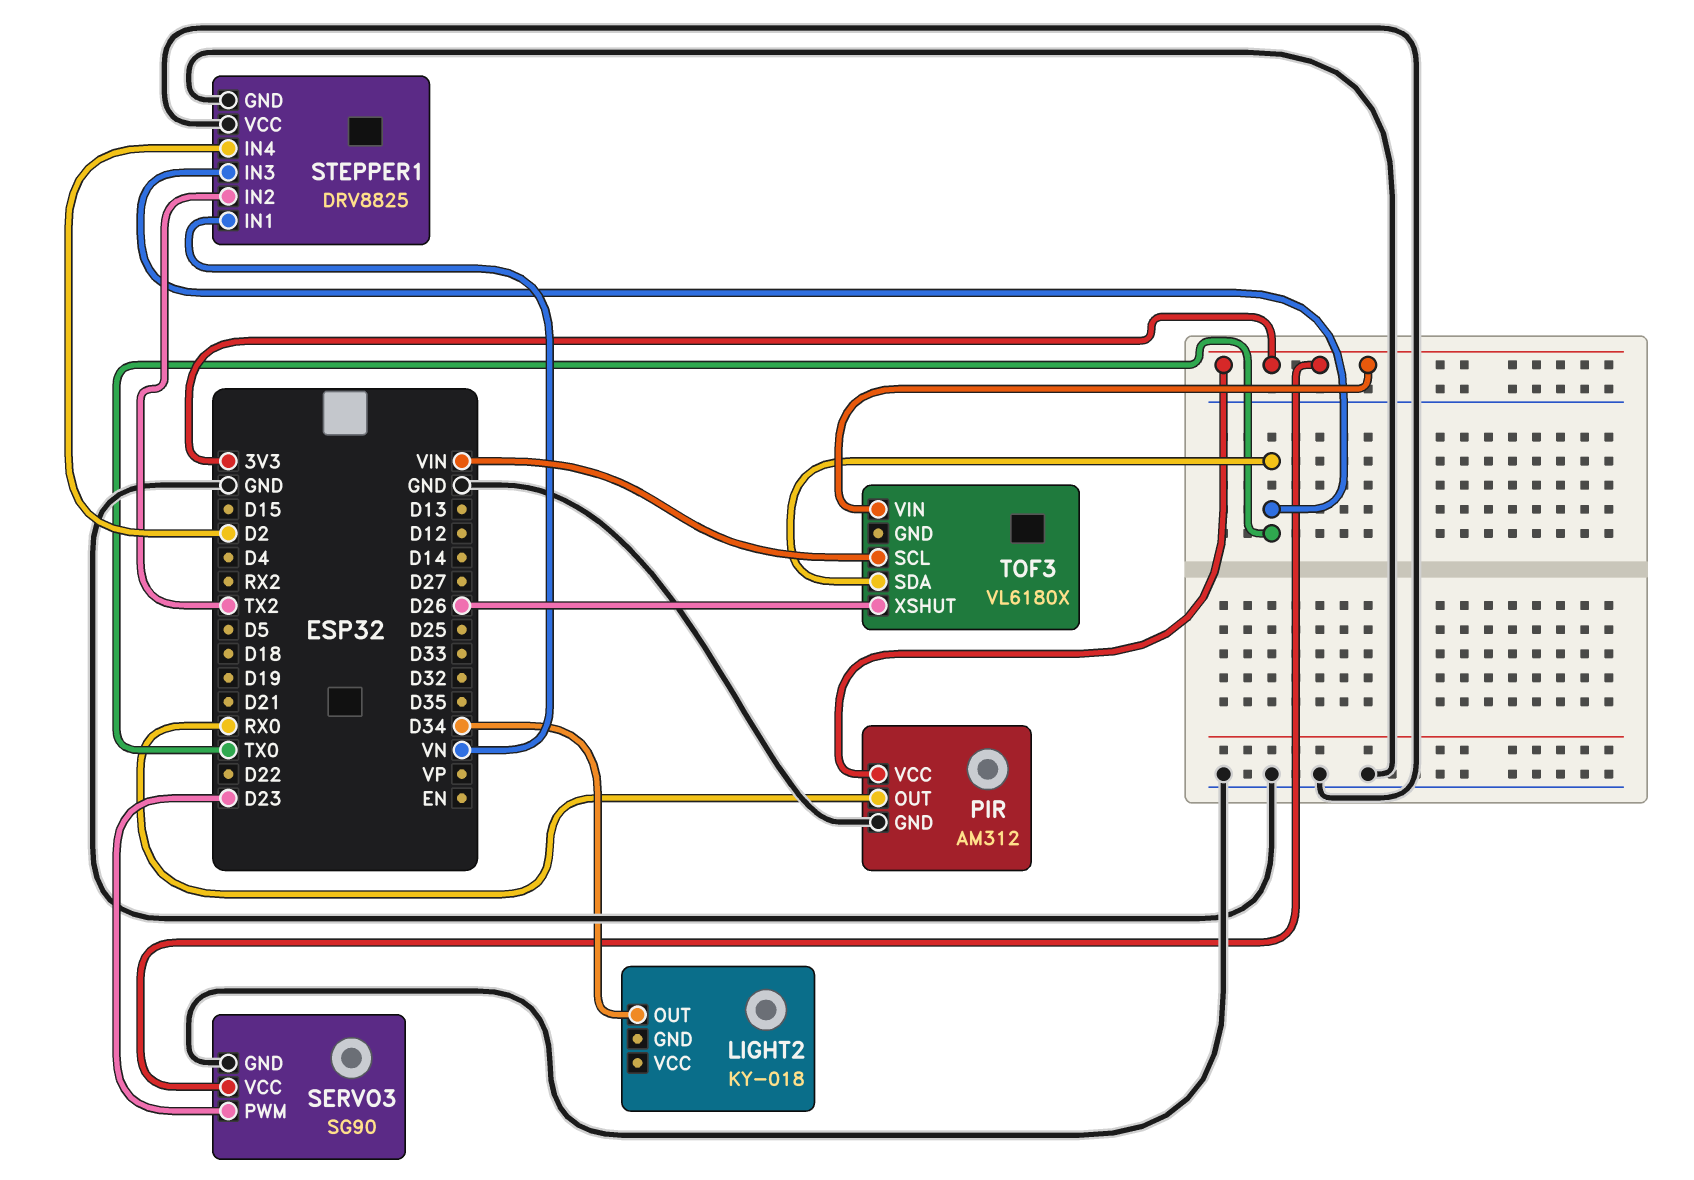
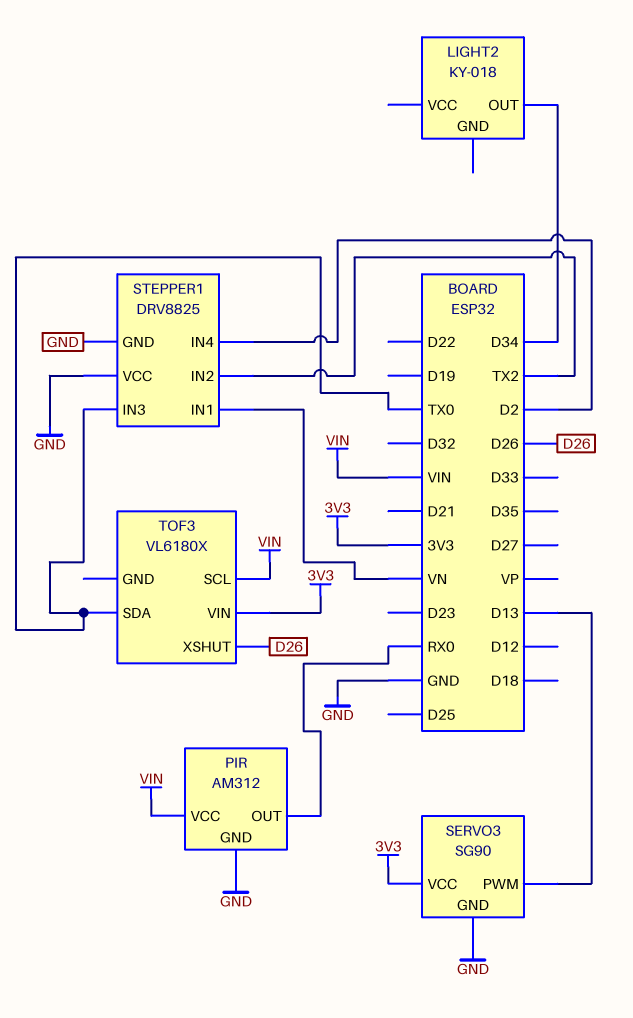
PIR pin VCC: 3V3 -> VIN
SERVO3 pin PWM: D23 -> D13

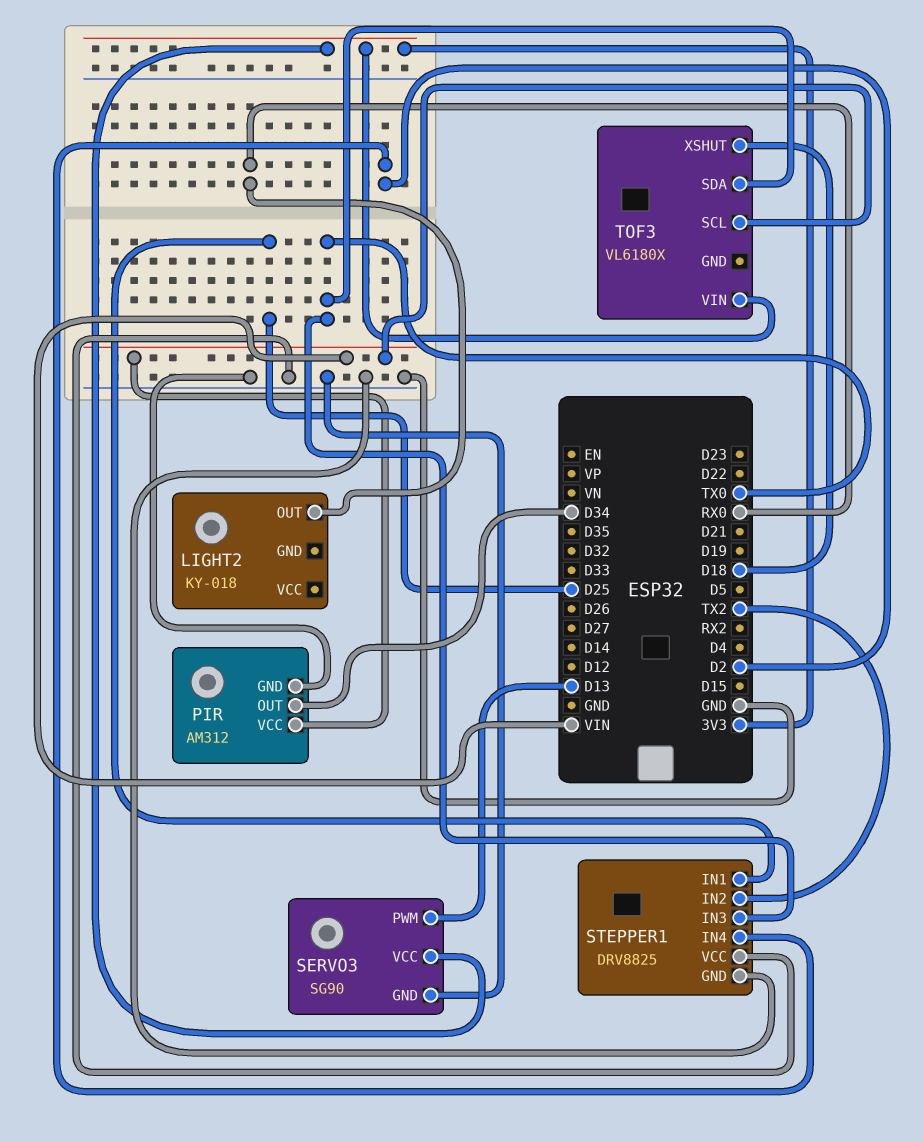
LIGHT2 pin OUT: D34 -> RX0
PIR pin OUT: RX0 -> D34
STEPPER1 pin IN1: VN -> D25
TOF3 pin XSHUT: D26 -> D18

